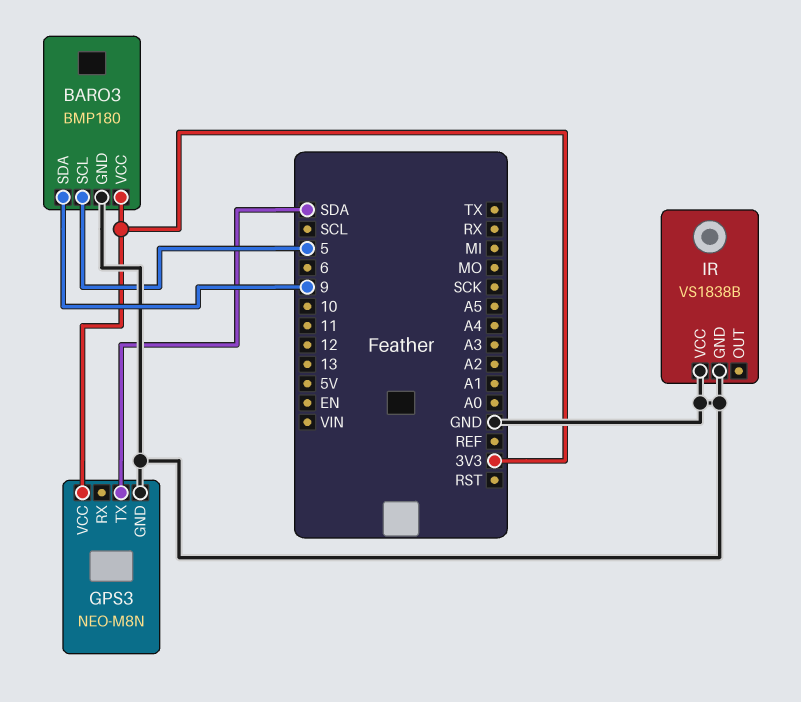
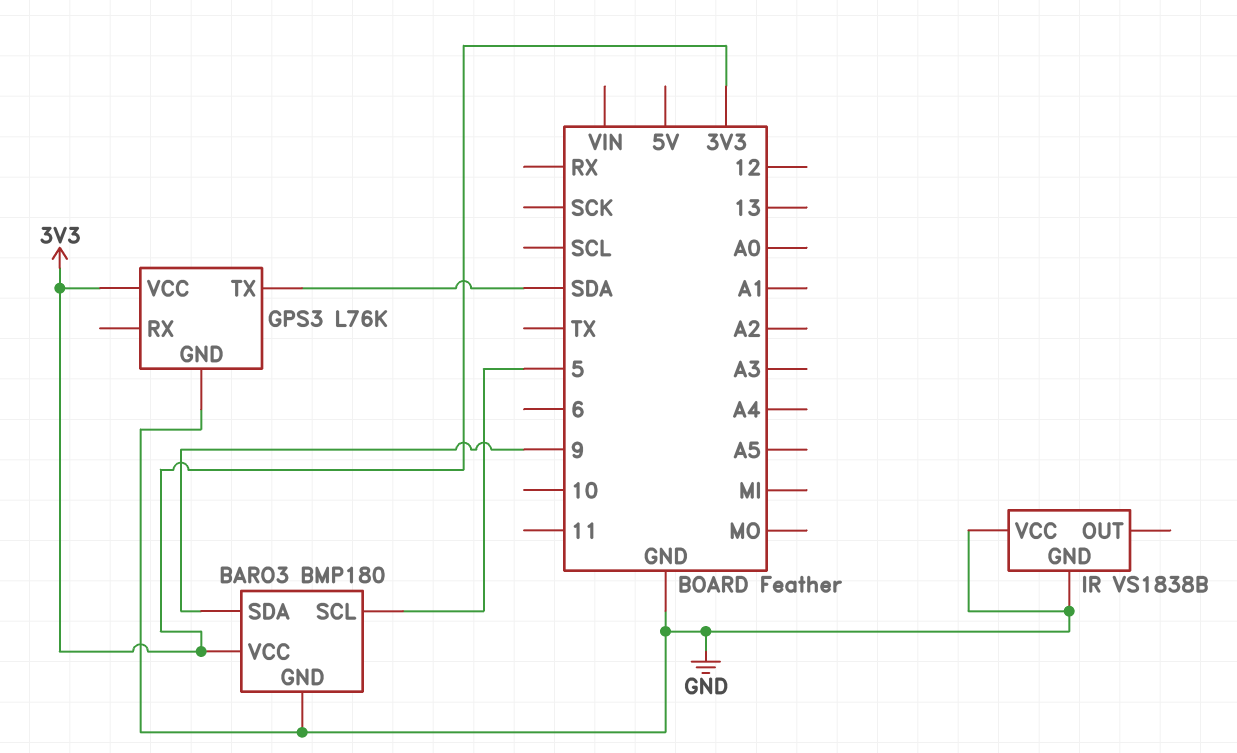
GPS3: NEO-M8N -> L76K

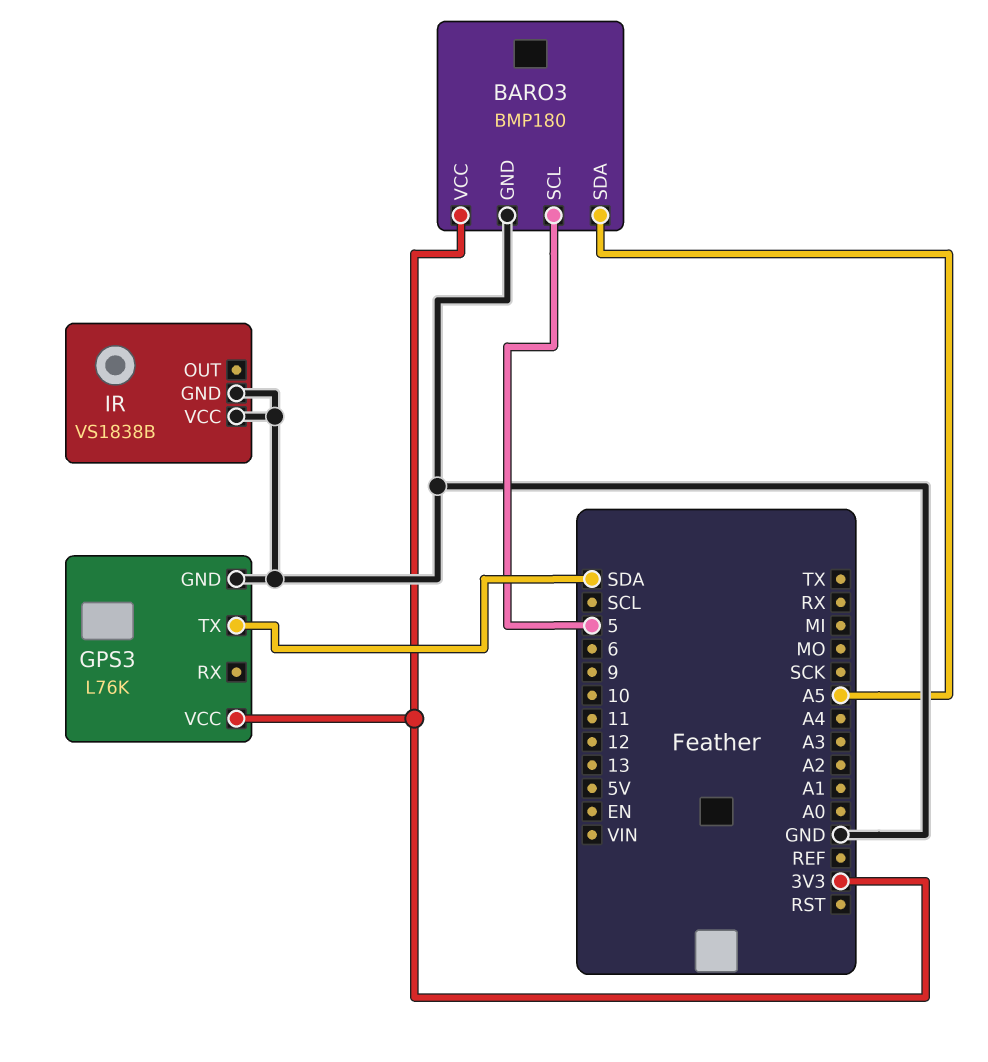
BARO3 pin SDA: 9 -> A5

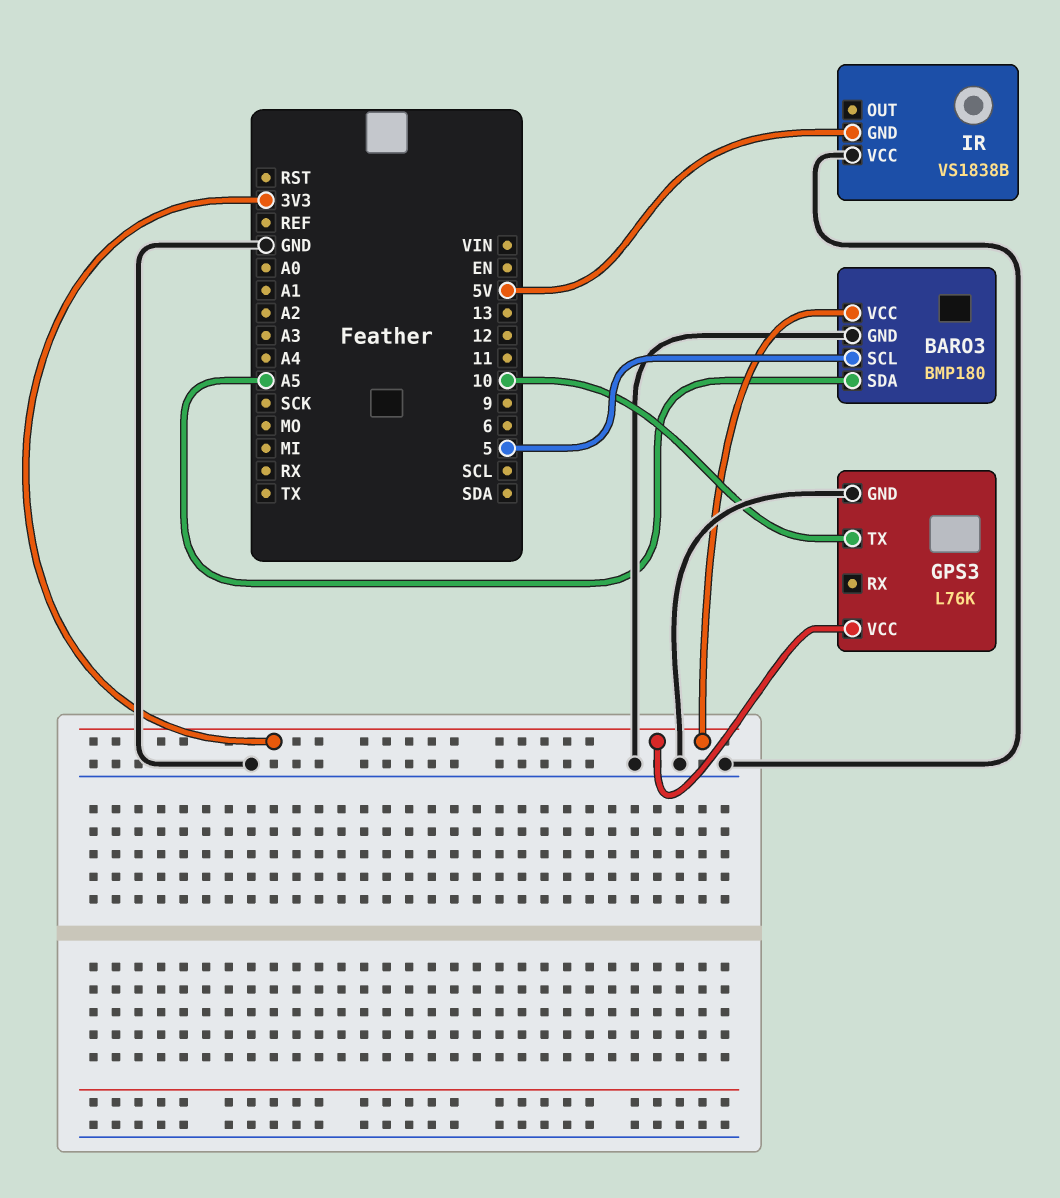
GPS3 pin TX: SDA -> 10
IR pin GND: GND -> 5V

